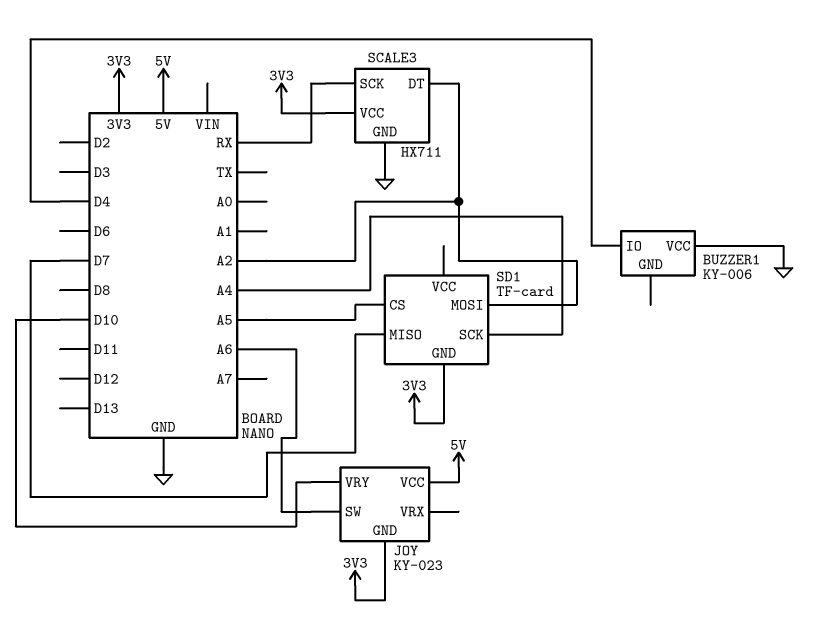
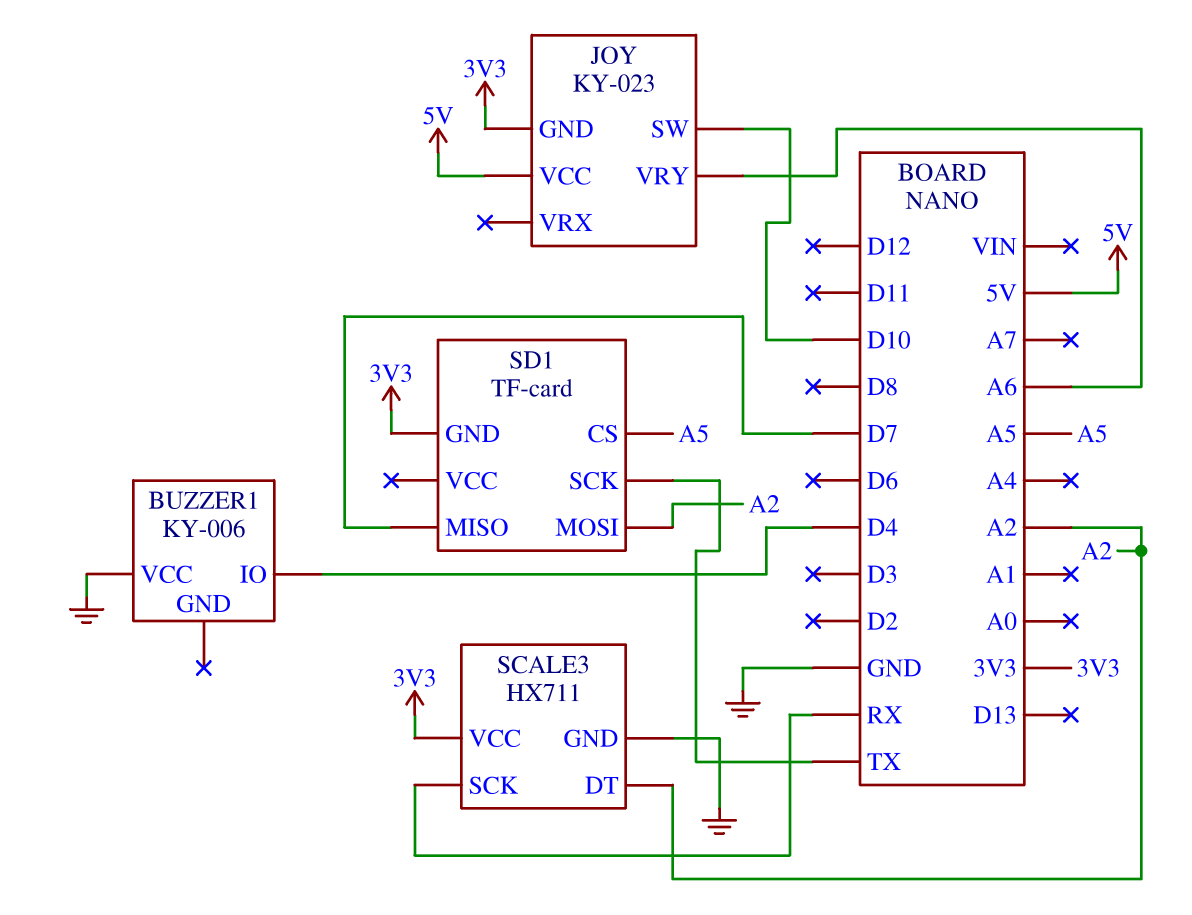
JOY pin SW: A6 -> D10
JOY pin VRY: D10 -> A6
SD1 pin SCK: A4 -> TX

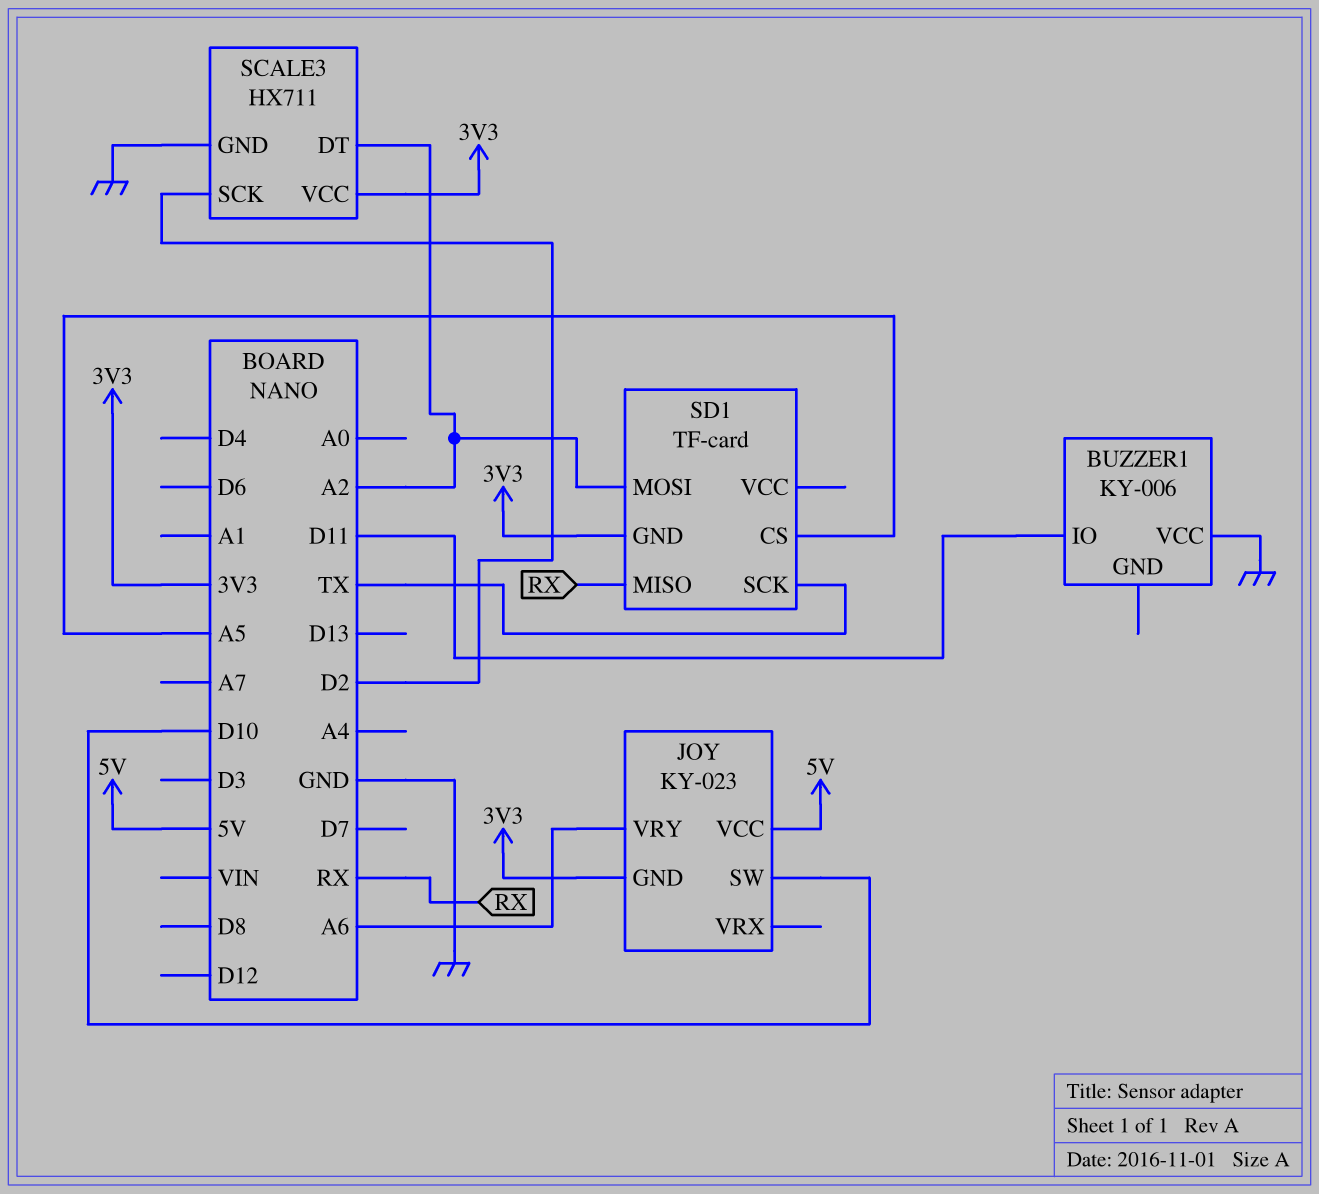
BUZZER1 pin IO: D4 -> D11
SCALE3 pin SCK: RX -> D2
SD1 pin MISO: D7 -> RX

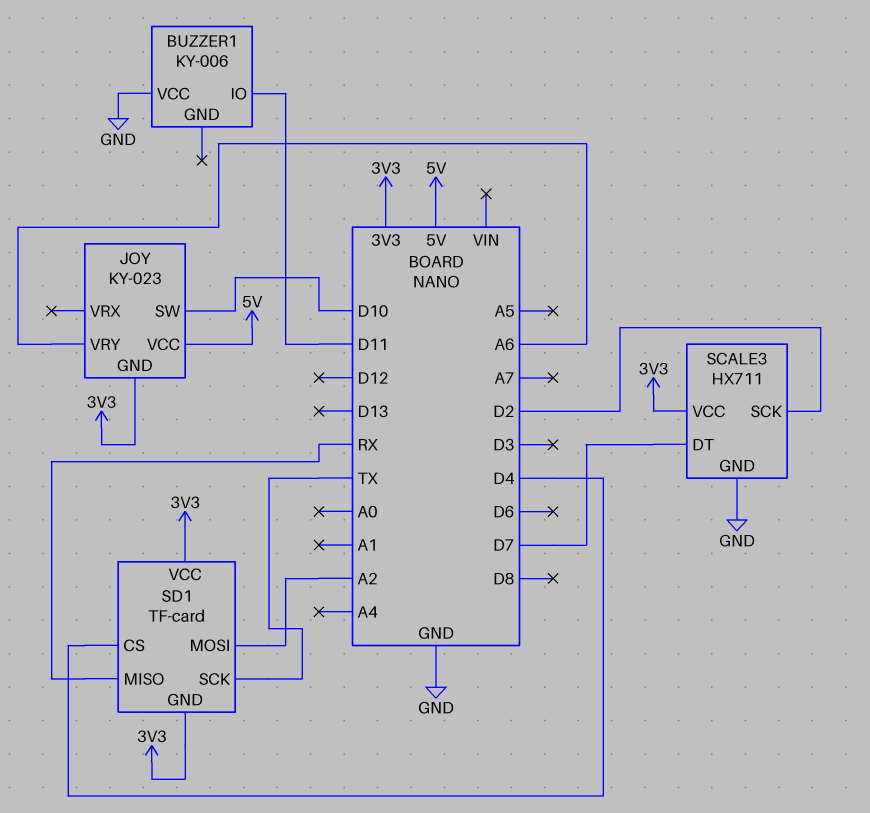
SCALE3 pin DT: A2 -> D7
SD1 pin CS: A5 -> D4
SD1 pin VCC: none -> 3V3

